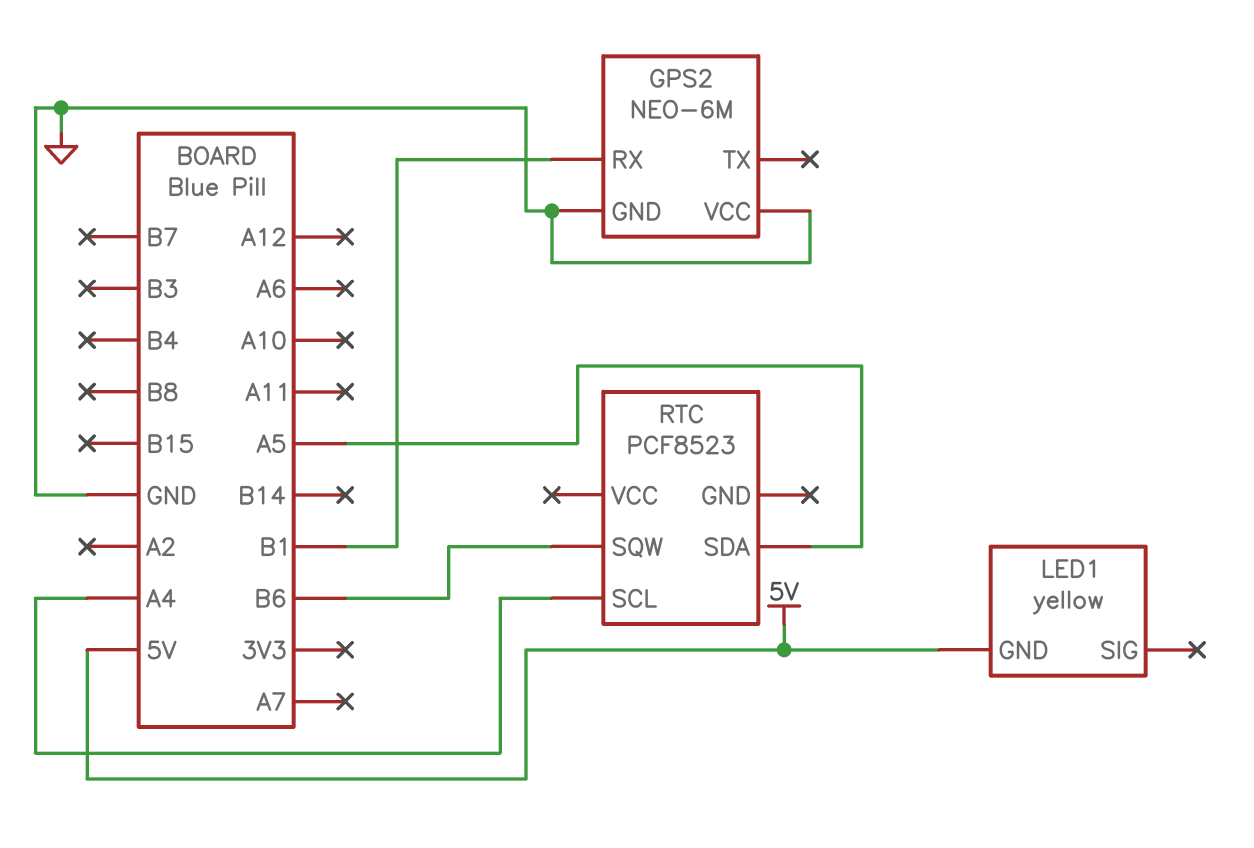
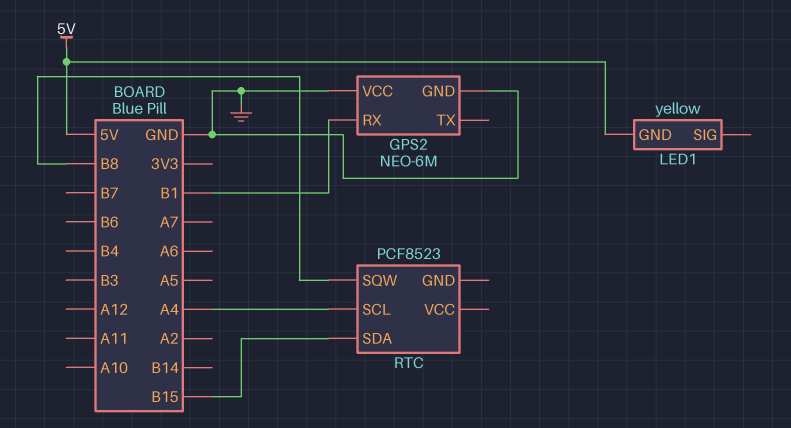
RTC pin SDA: A5 -> B15
RTC pin SQW: B6 -> B8

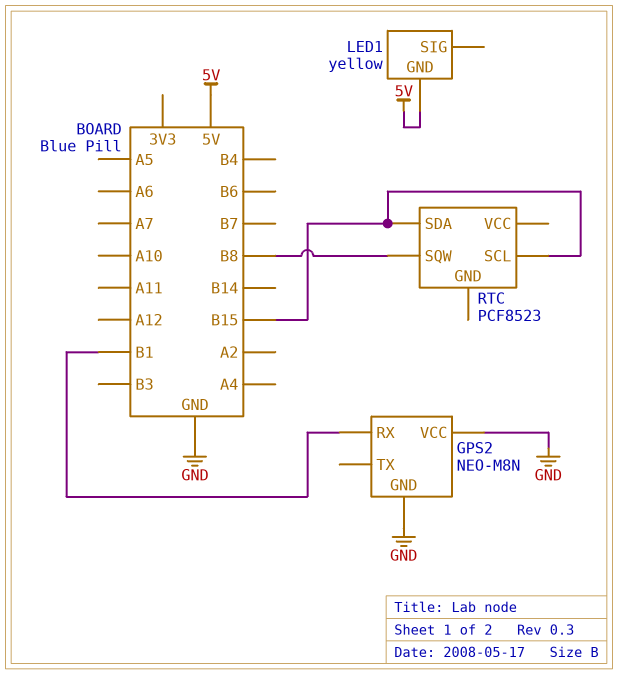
GPS2: NEO-6M -> NEO-M8N
RTC pin SCL: A4 -> B15

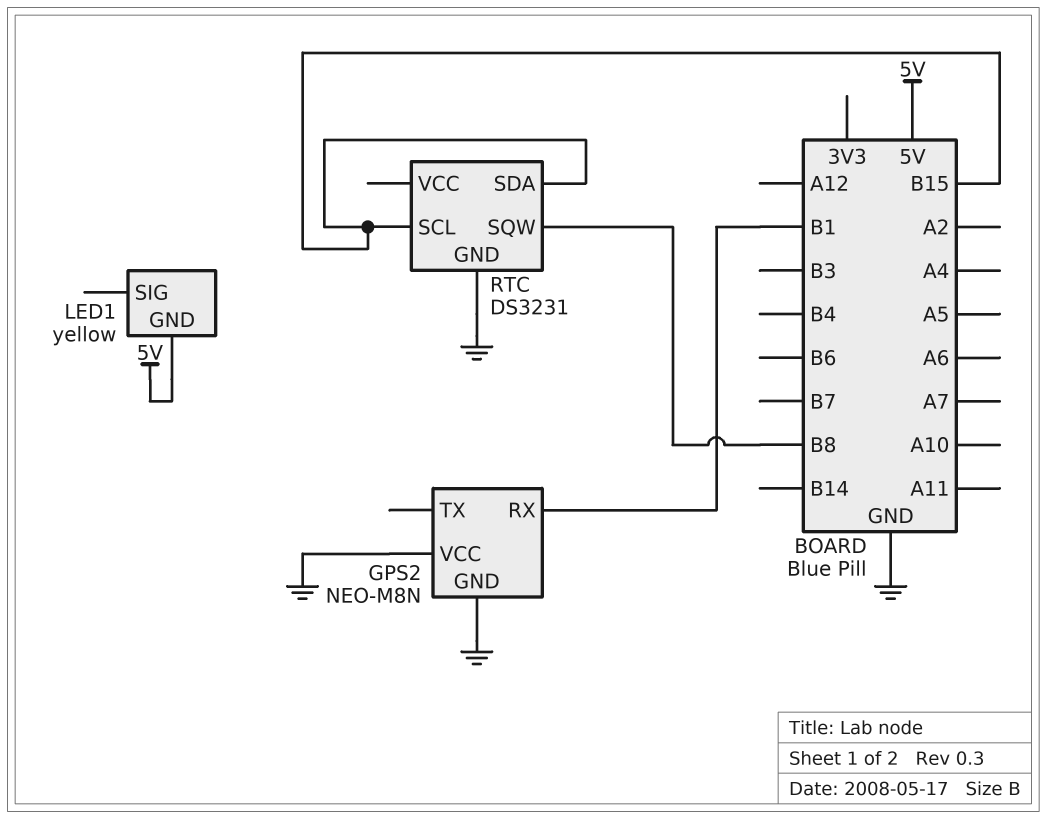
RTC: PCF8523 -> DS3231
RTC pin GND: none -> GND

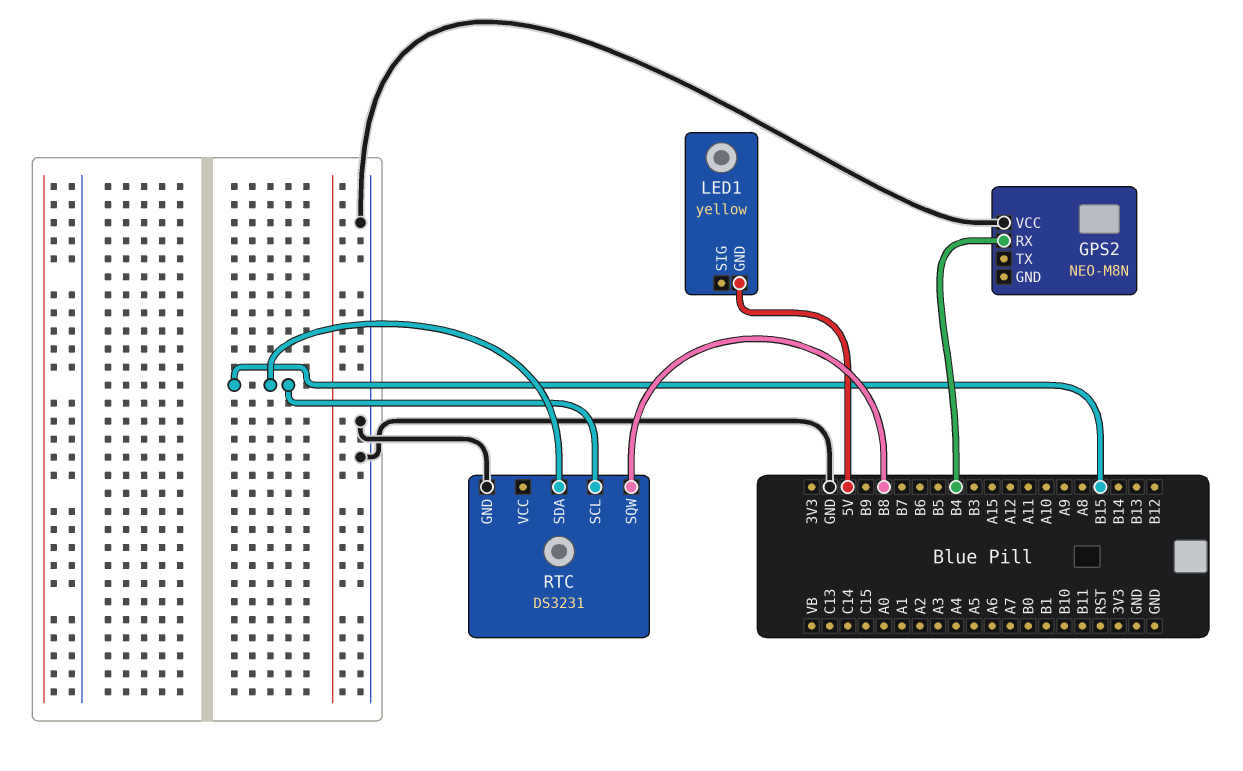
GPS2 pin GND: GND -> none
GPS2 pin RX: B1 -> B4

